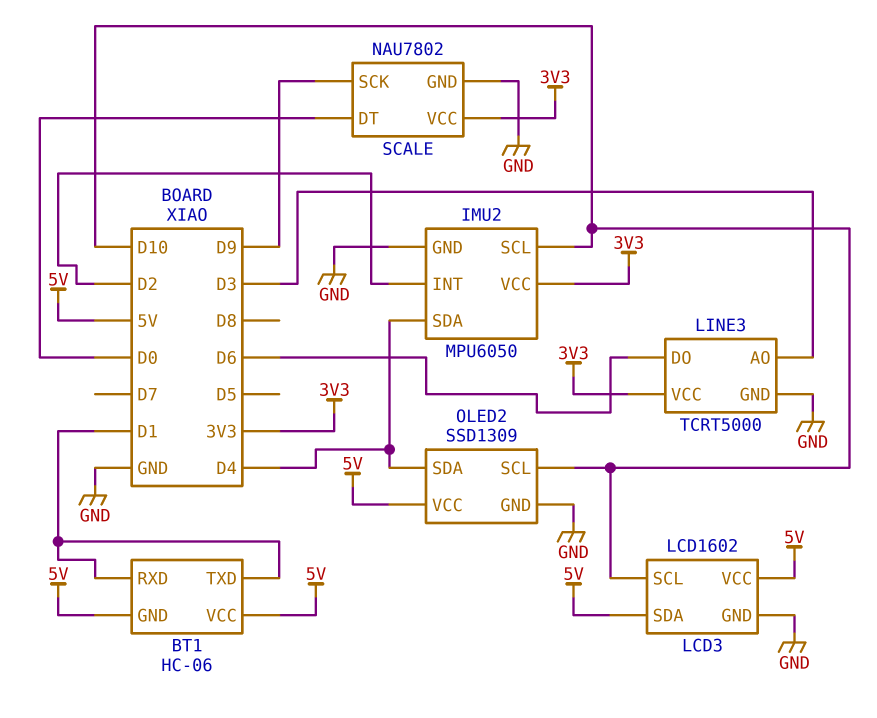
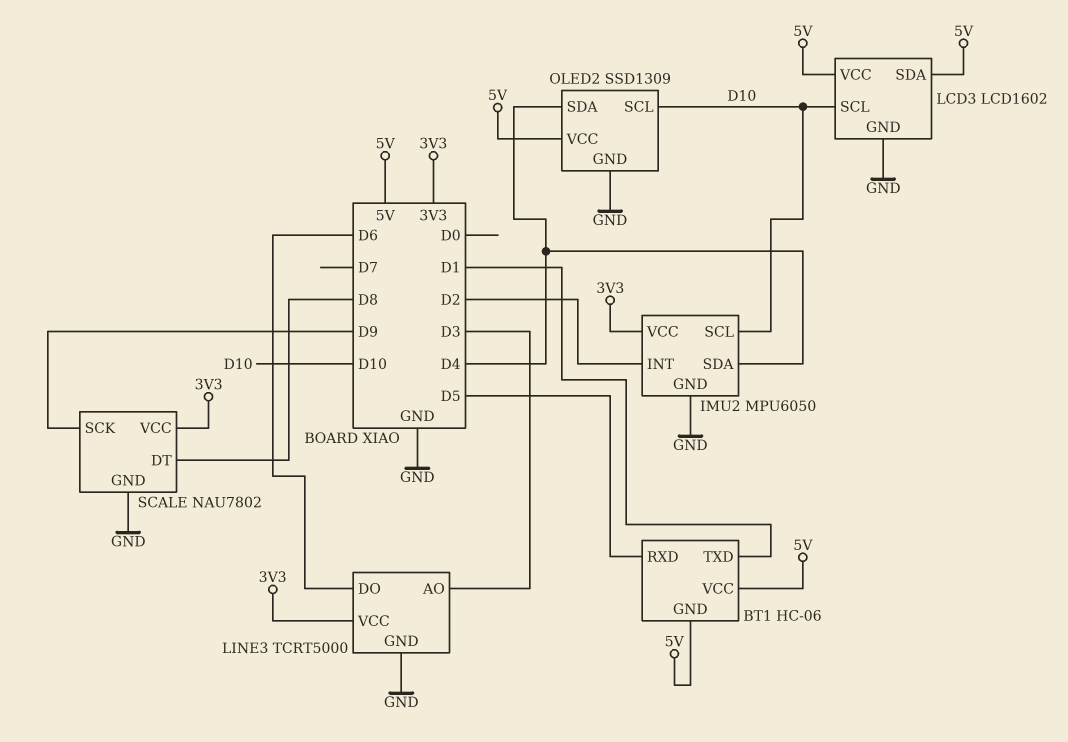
BT1 pin RXD: D1 -> D5
SCALE pin DT: D0 -> D8

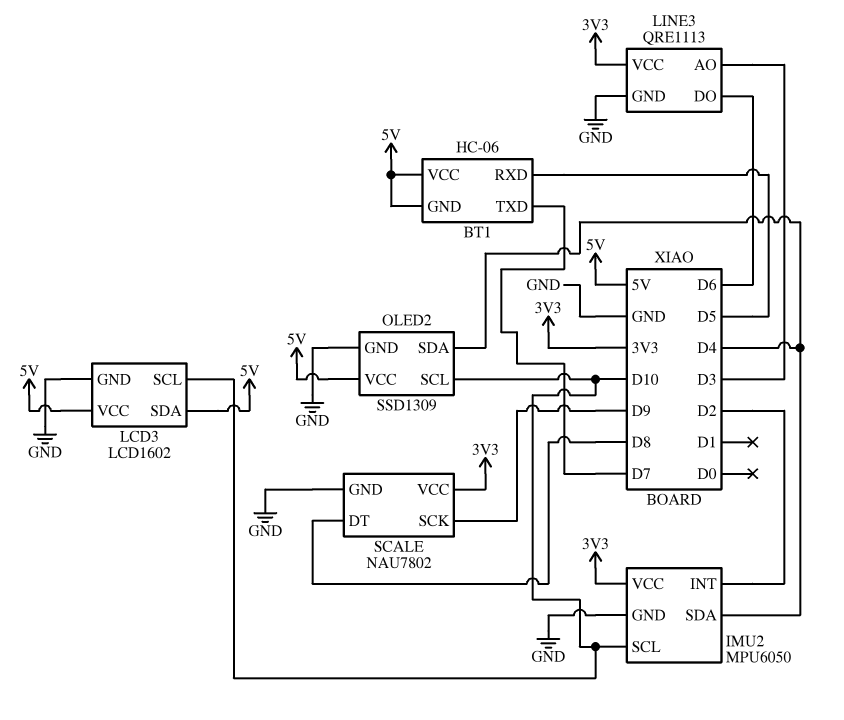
BT1 pin TXD: D1 -> D7
LINE3: TCRT5000 -> QRE1113

